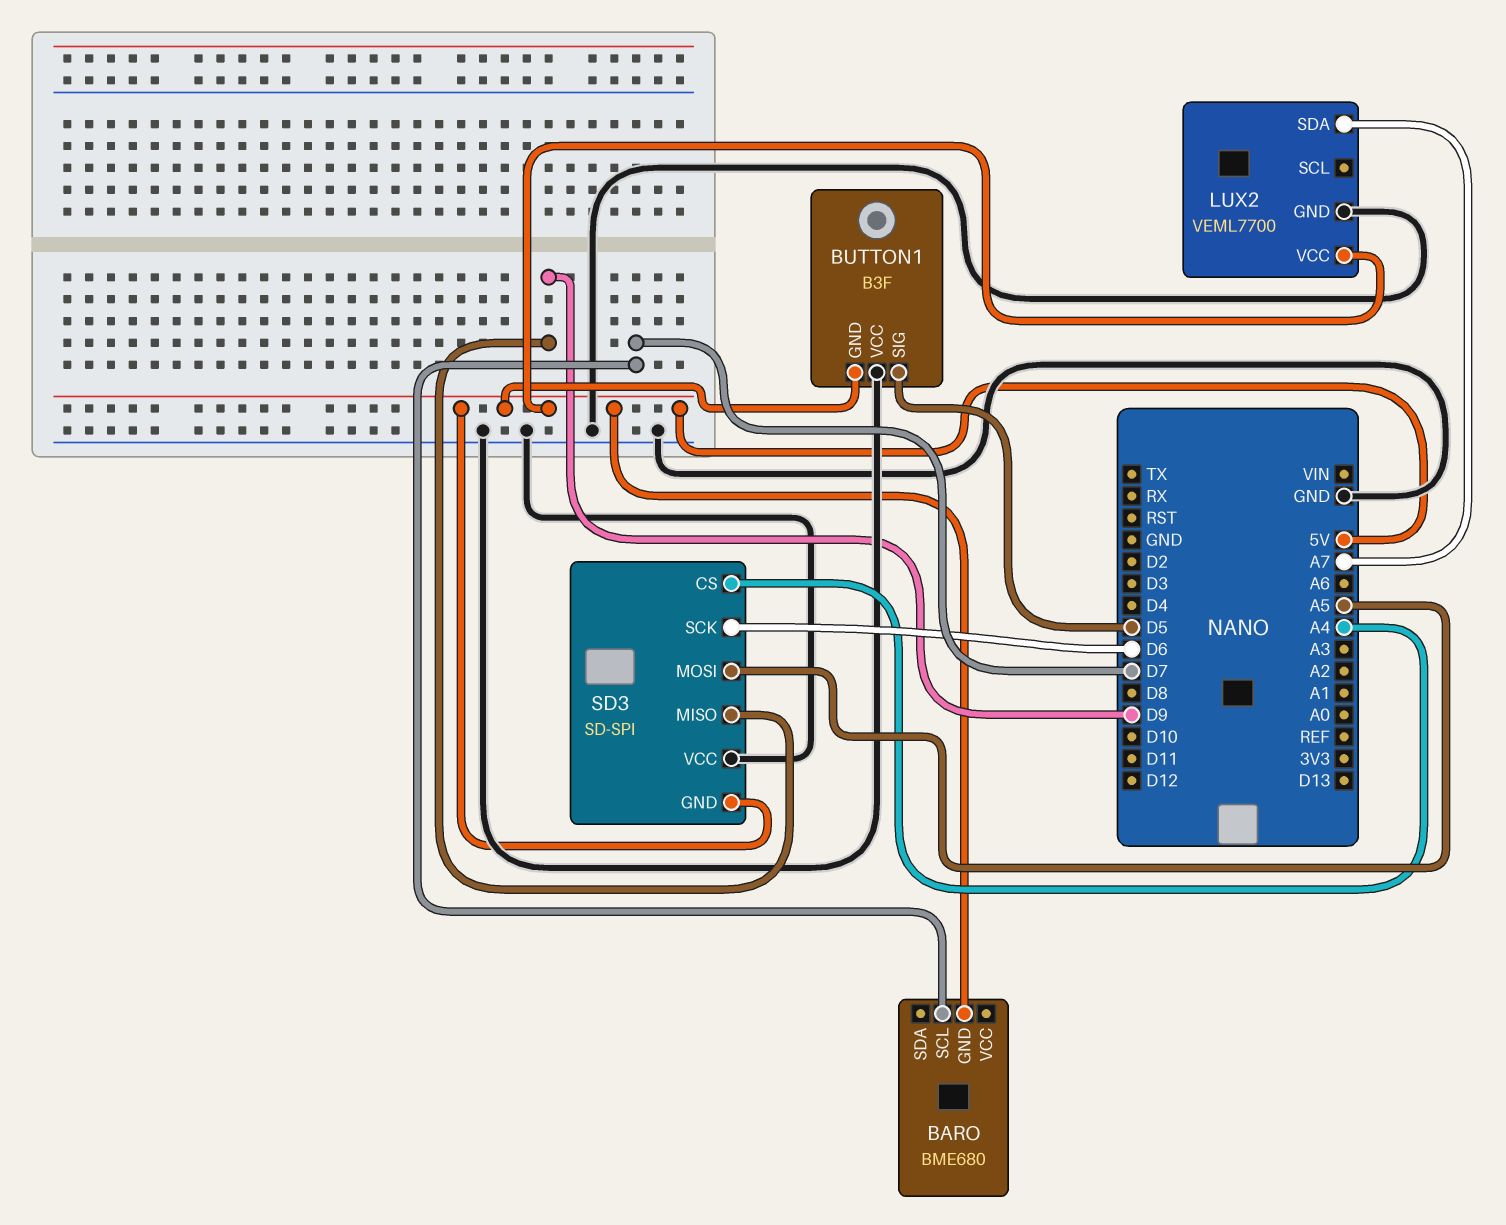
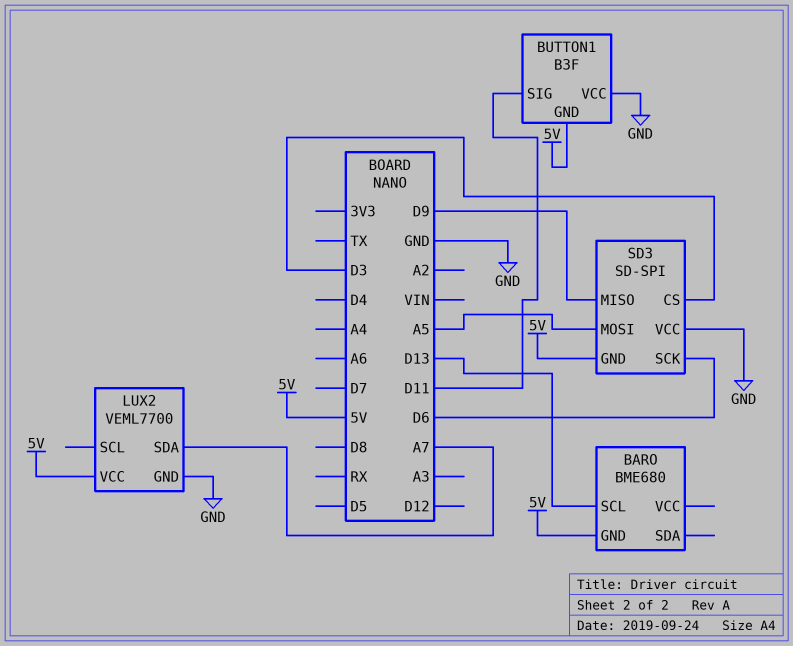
BARO pin SCL: D7 -> D13
BUTTON1 pin SIG: D5 -> D11
SD3 pin CS: A4 -> D3

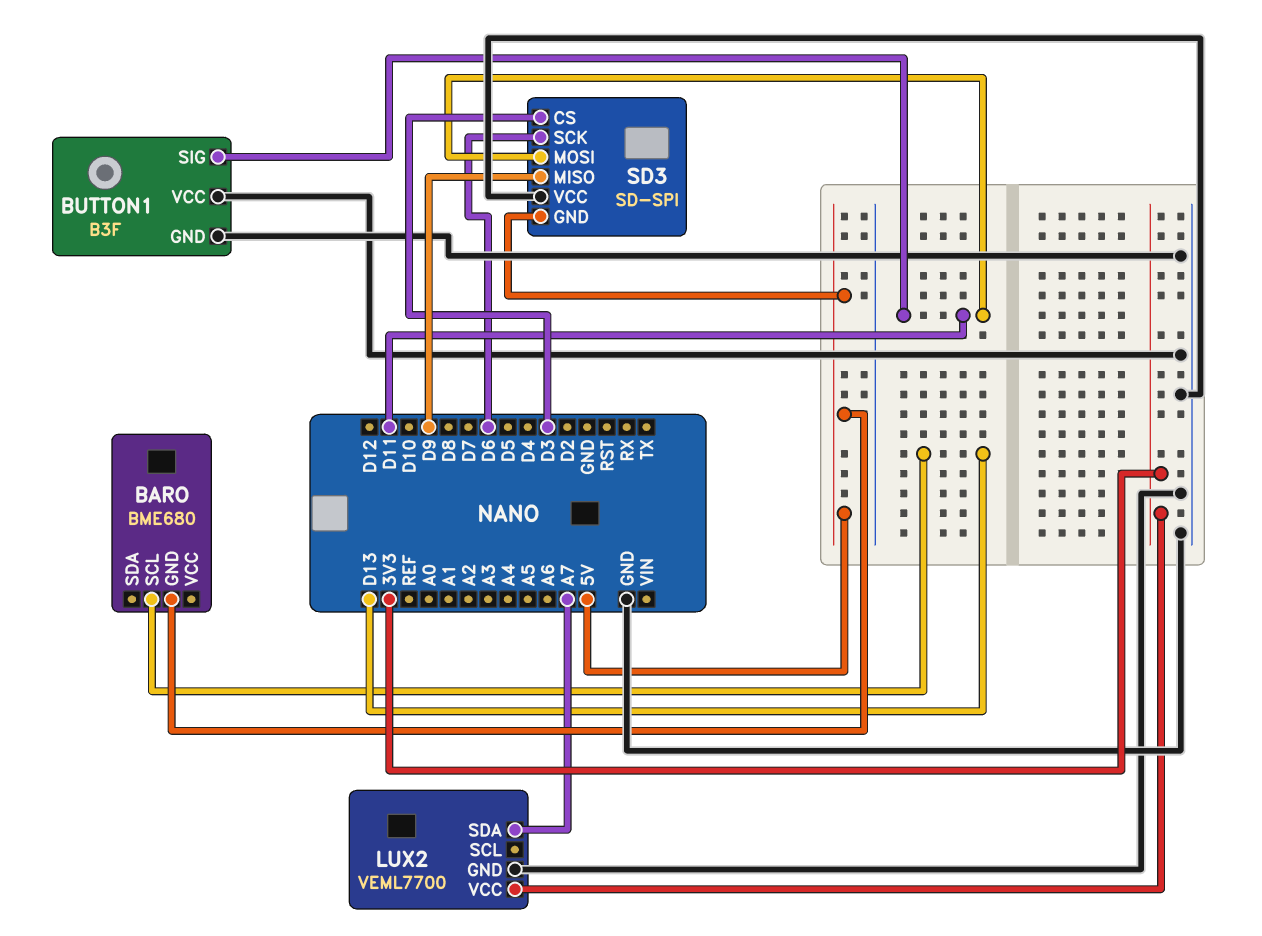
BUTTON1 pin GND: 5V -> GND
LUX2 pin VCC: 5V -> 3V3
SD3 pin MOSI: A5 -> D11

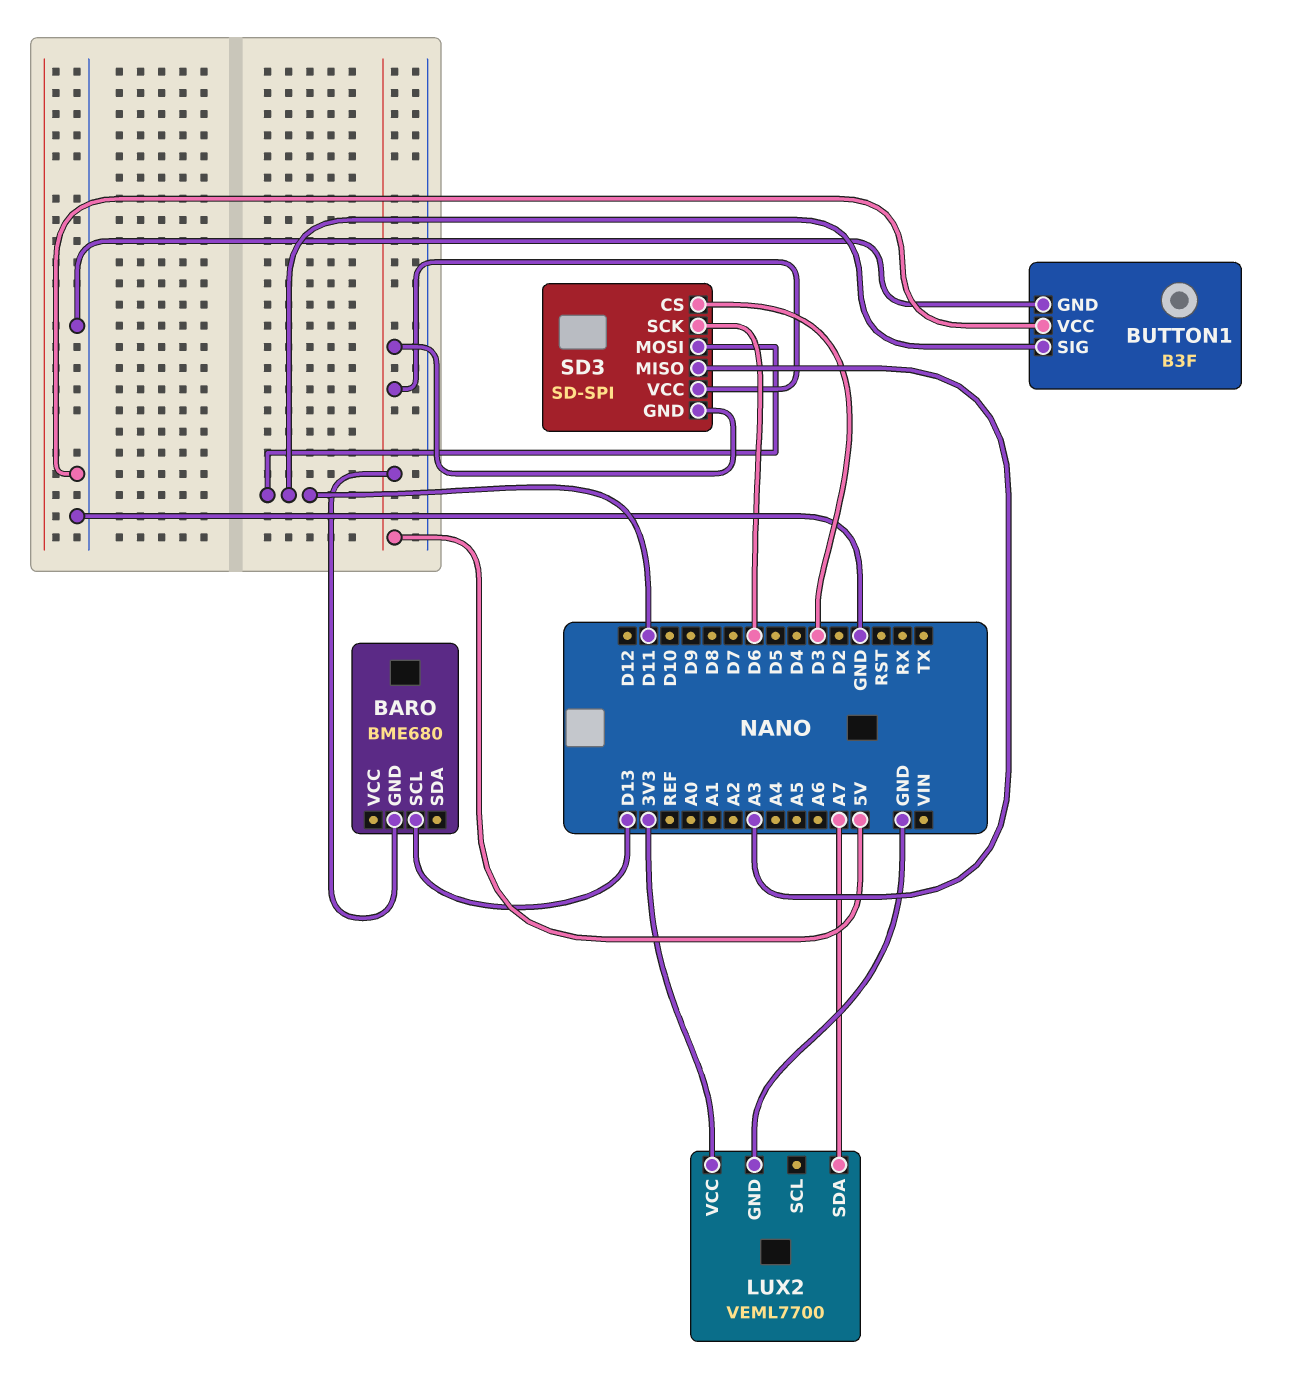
SD3 pin MISO: D9 -> A3
SD3 pin VCC: GND -> 5V

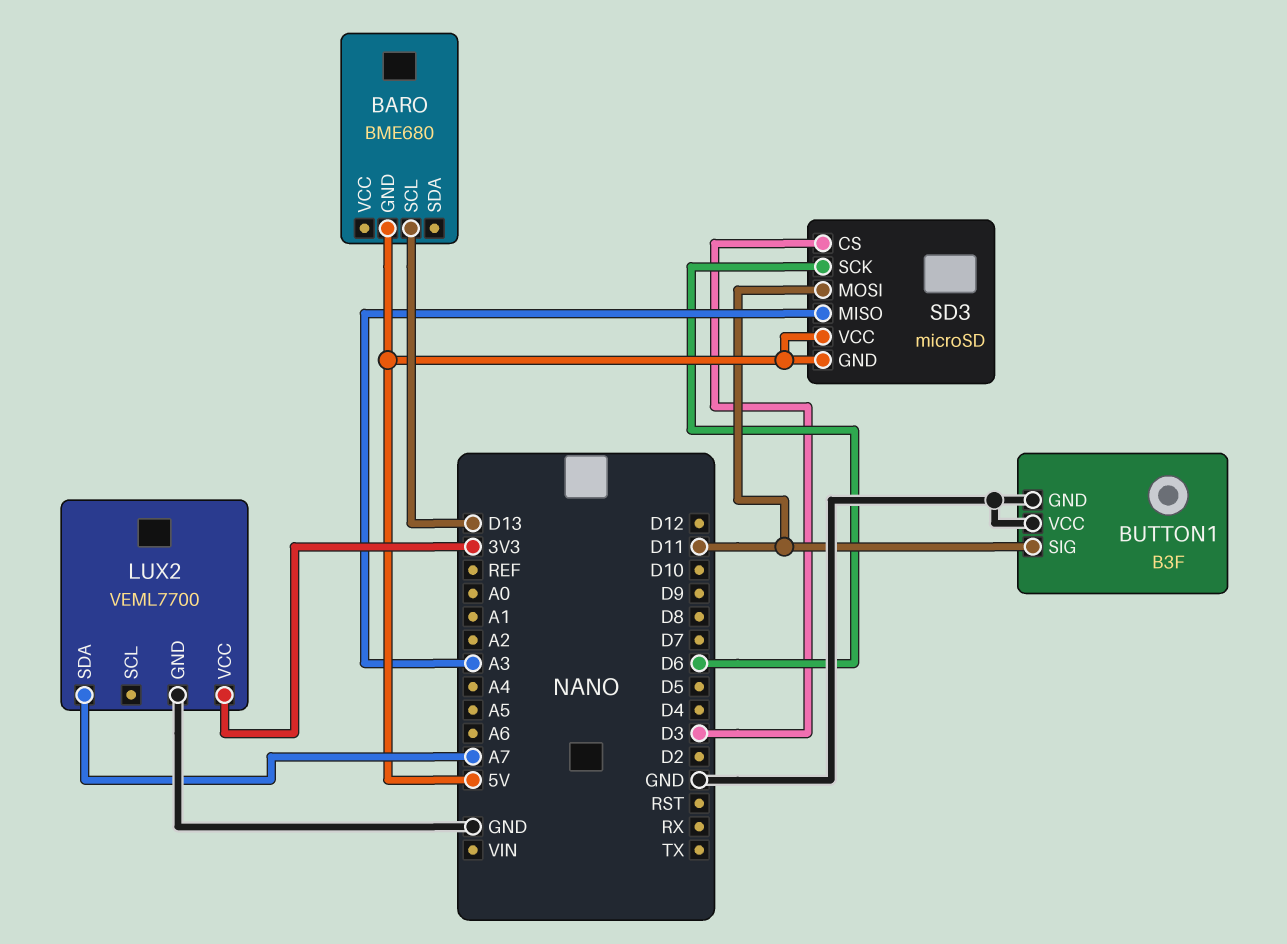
SD3: SD-SPI -> microSD

